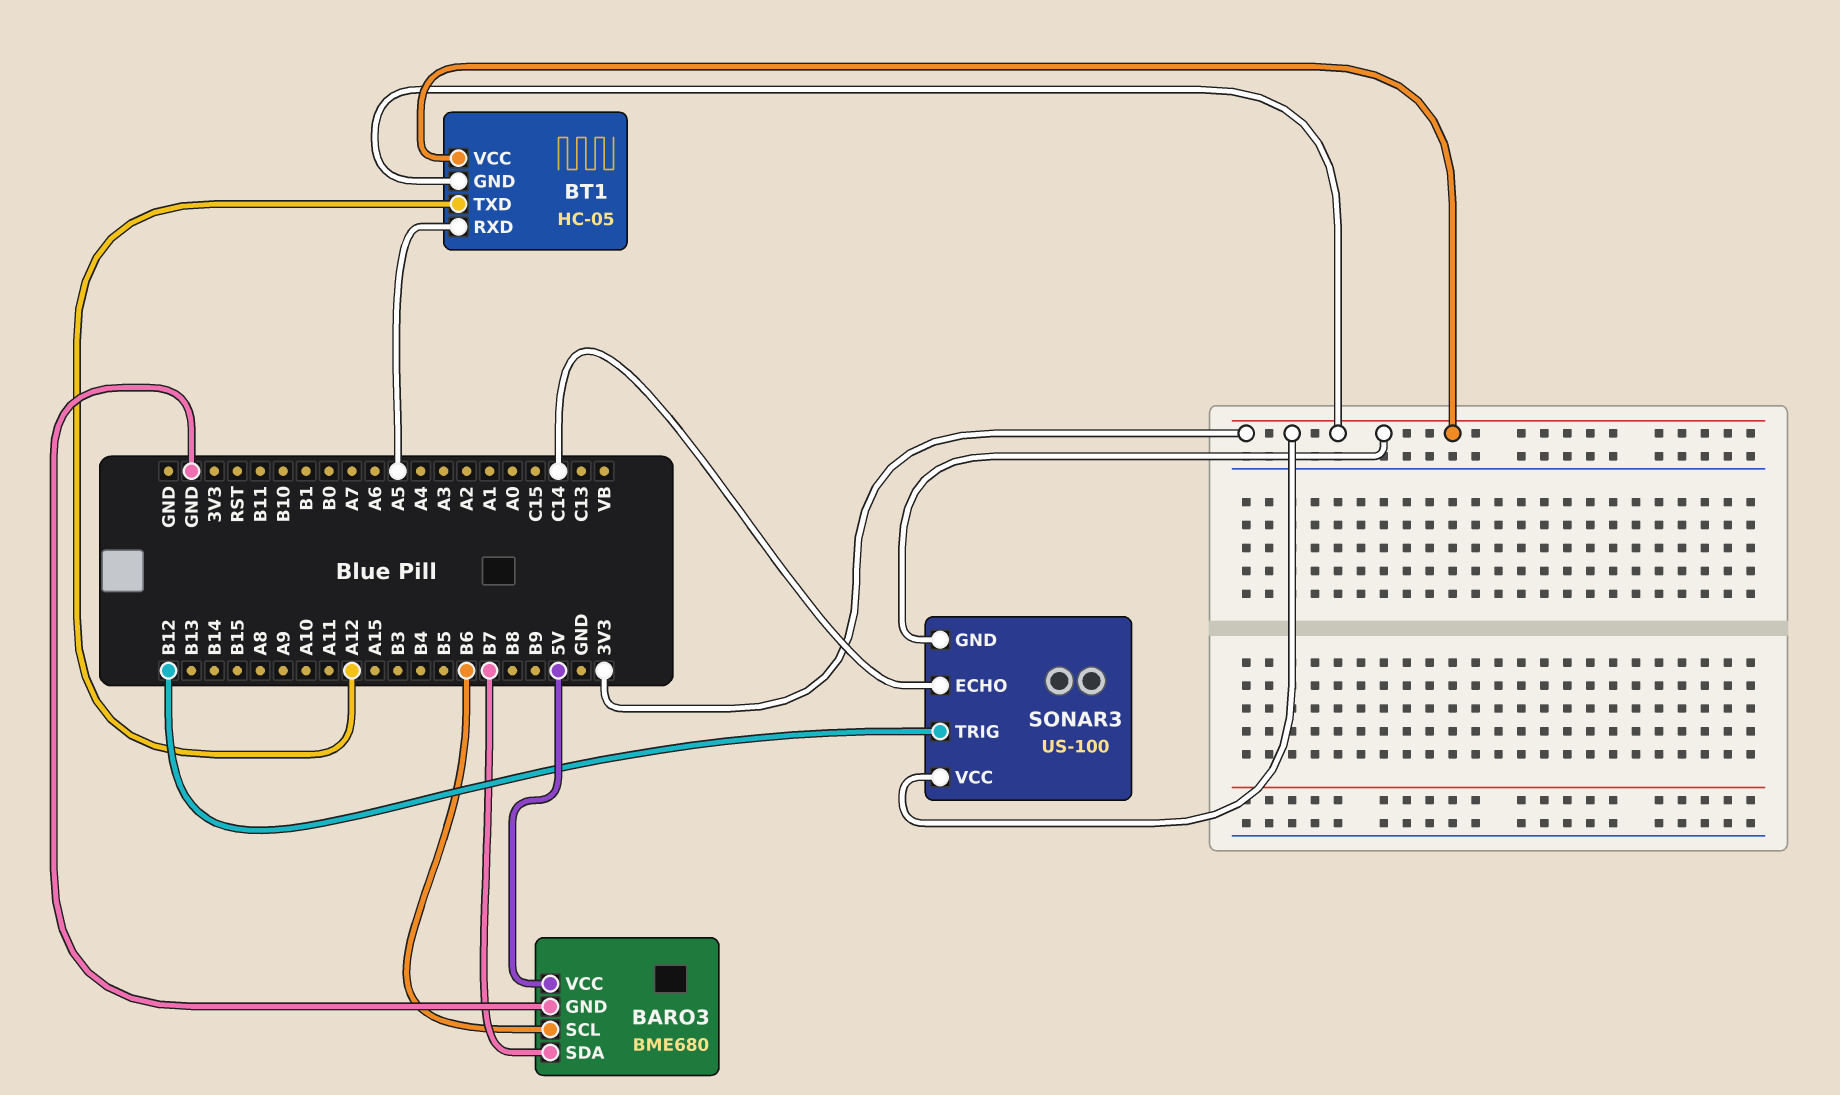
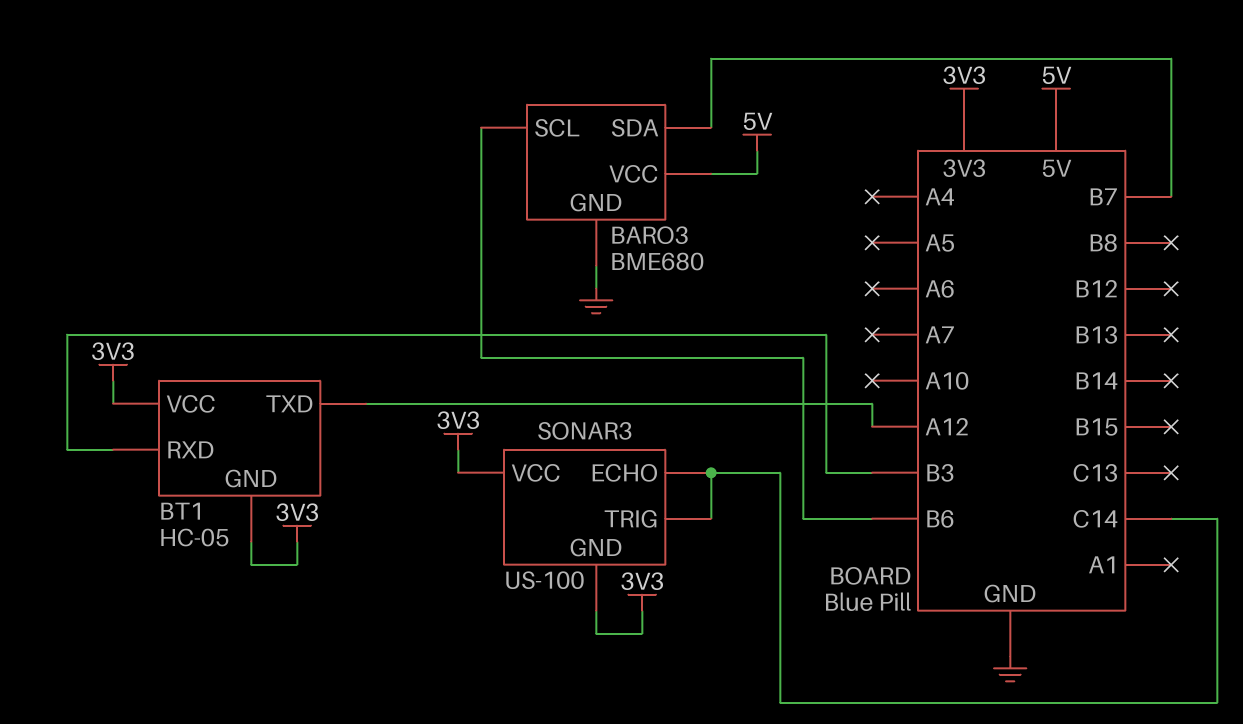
BT1 pin RXD: A5 -> B3
SONAR3 pin TRIG: B12 -> C14

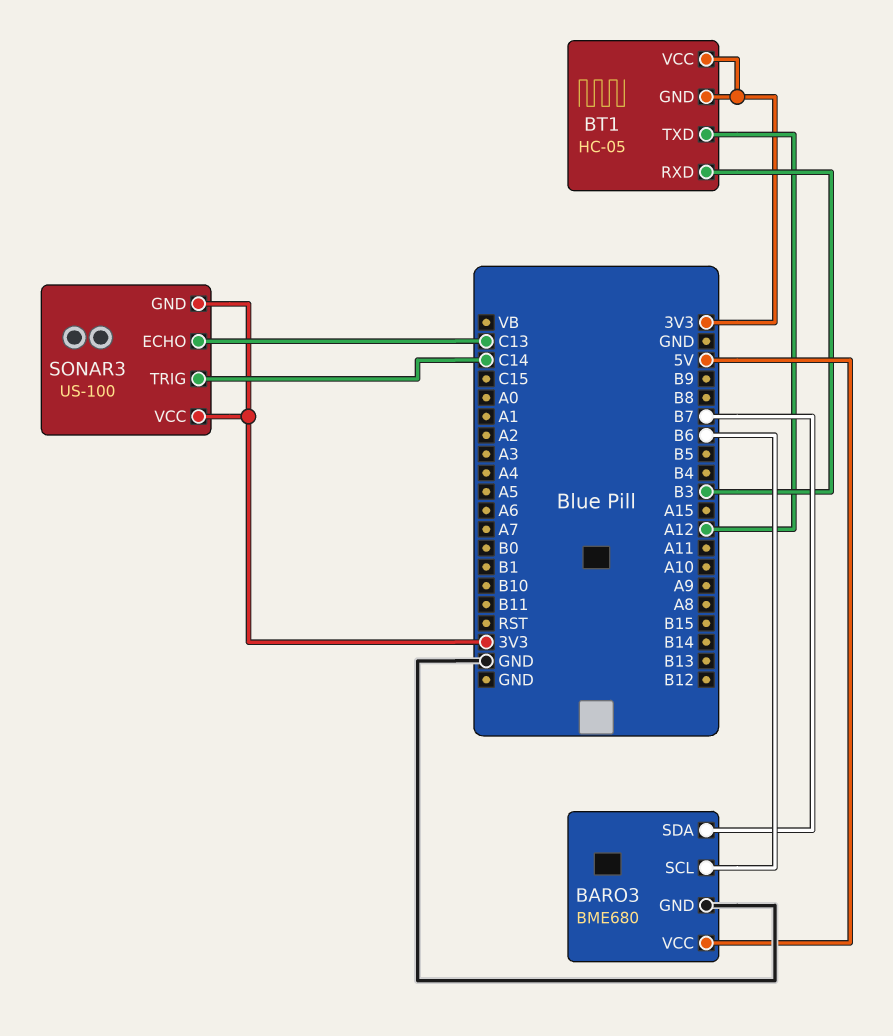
SONAR3 pin ECHO: C14 -> C13

